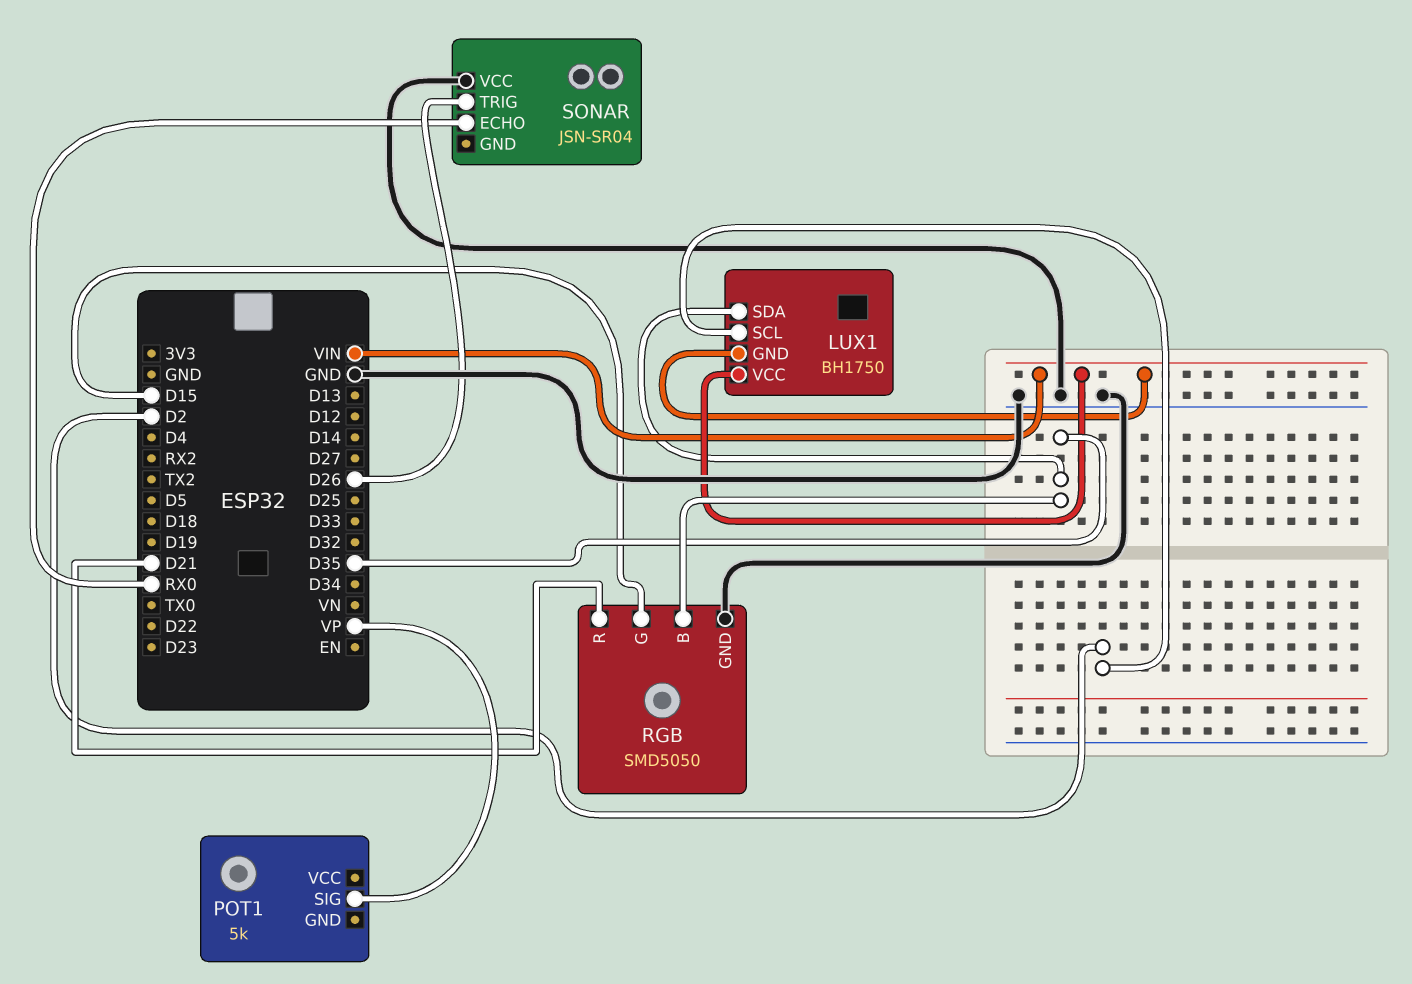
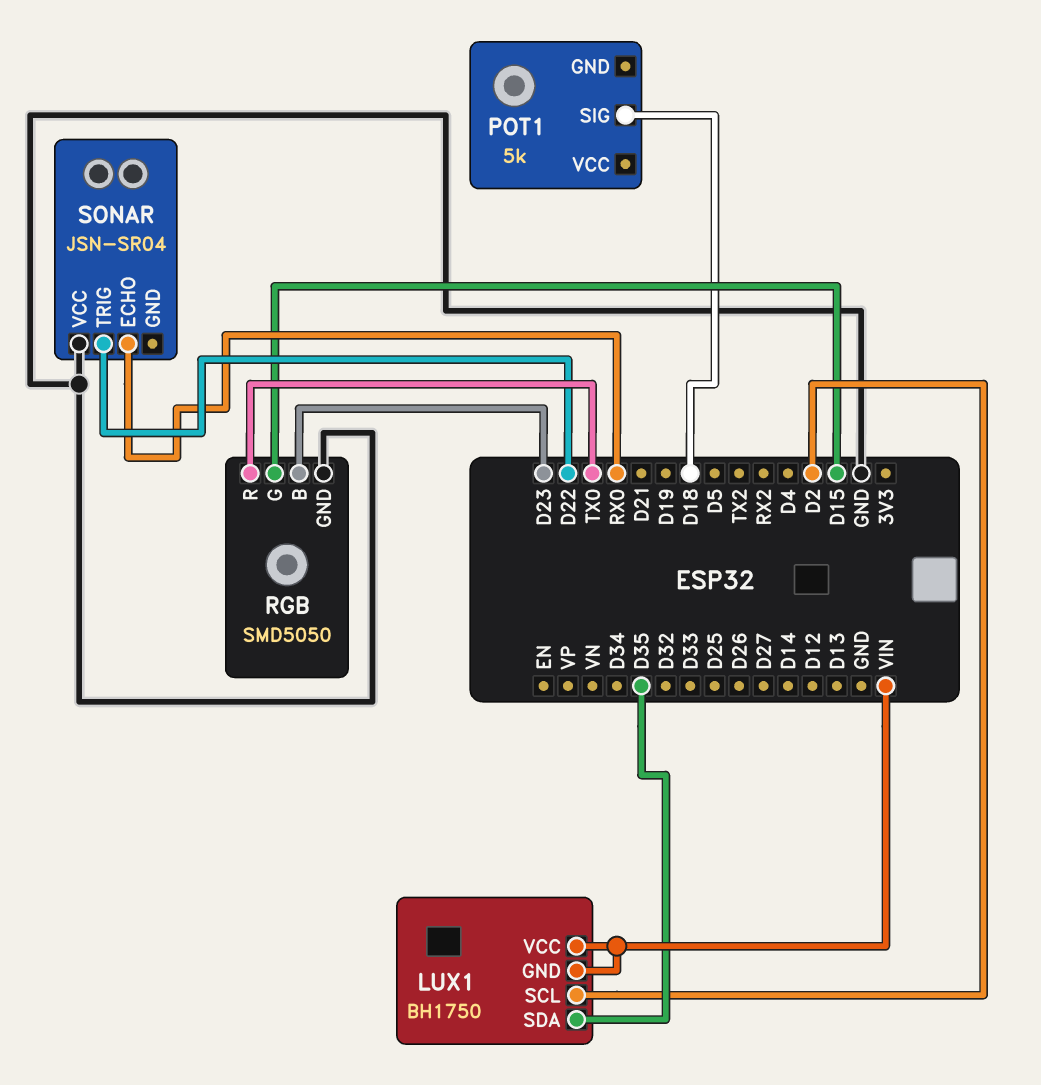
POT1 pin SIG: VP -> D18
RGB pin B: D35 -> D23
RGB pin R: D21 -> TX0
SONAR pin TRIG: D26 -> D22

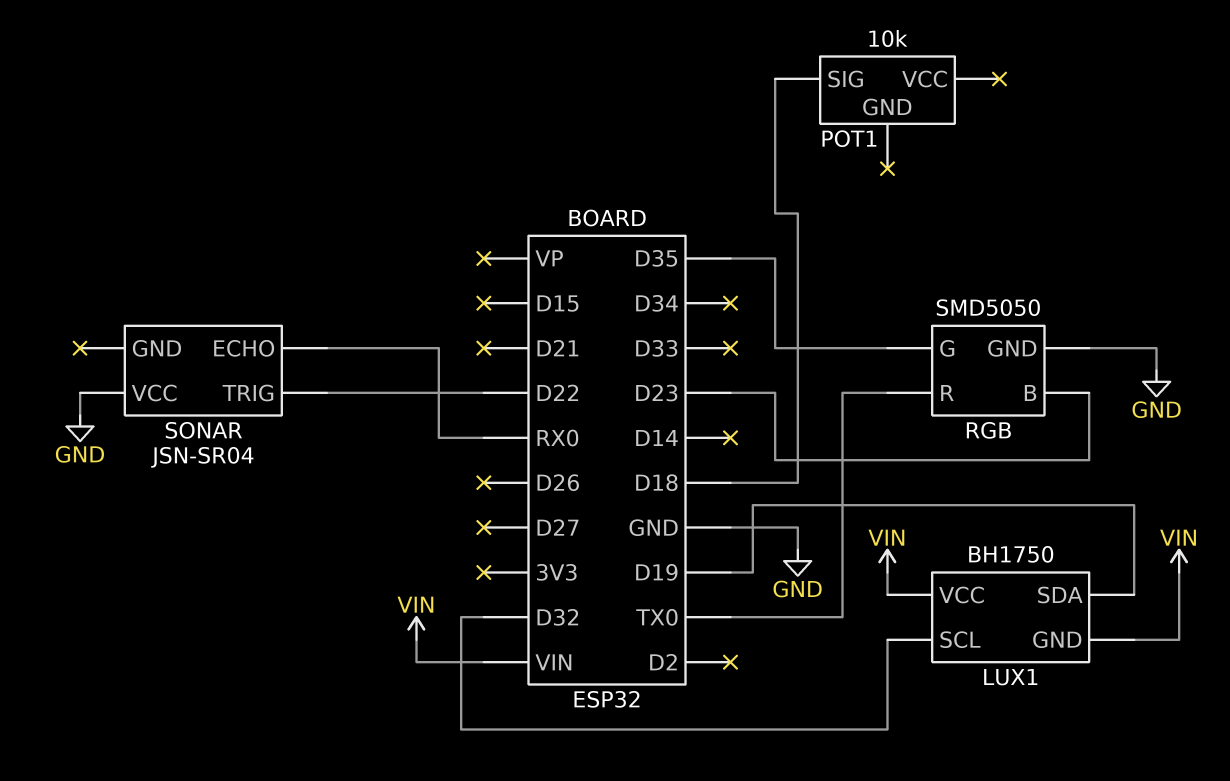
LUX1 pin SCL: D2 -> D32
LUX1 pin SDA: D35 -> D19
POT1: 5k -> 10k
RGB pin G: D15 -> D35

